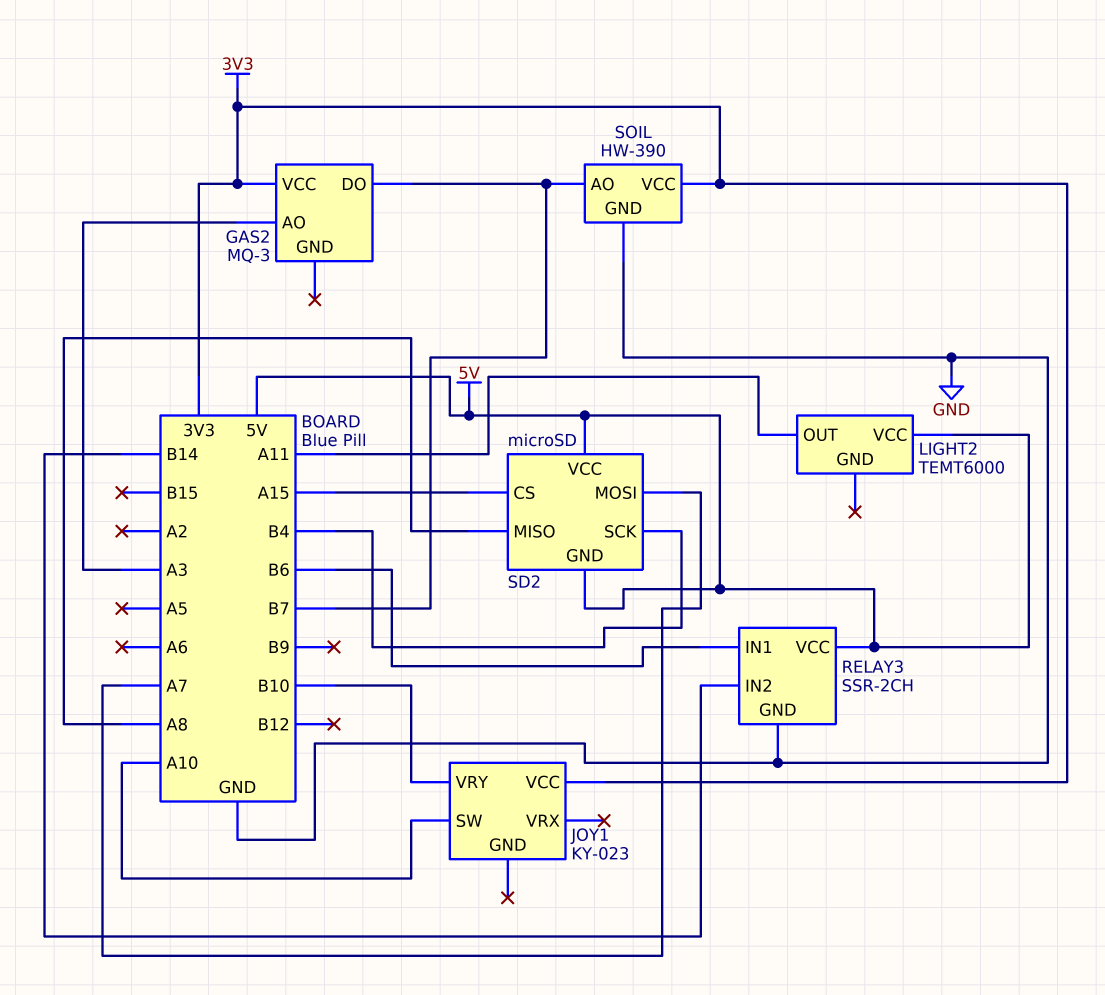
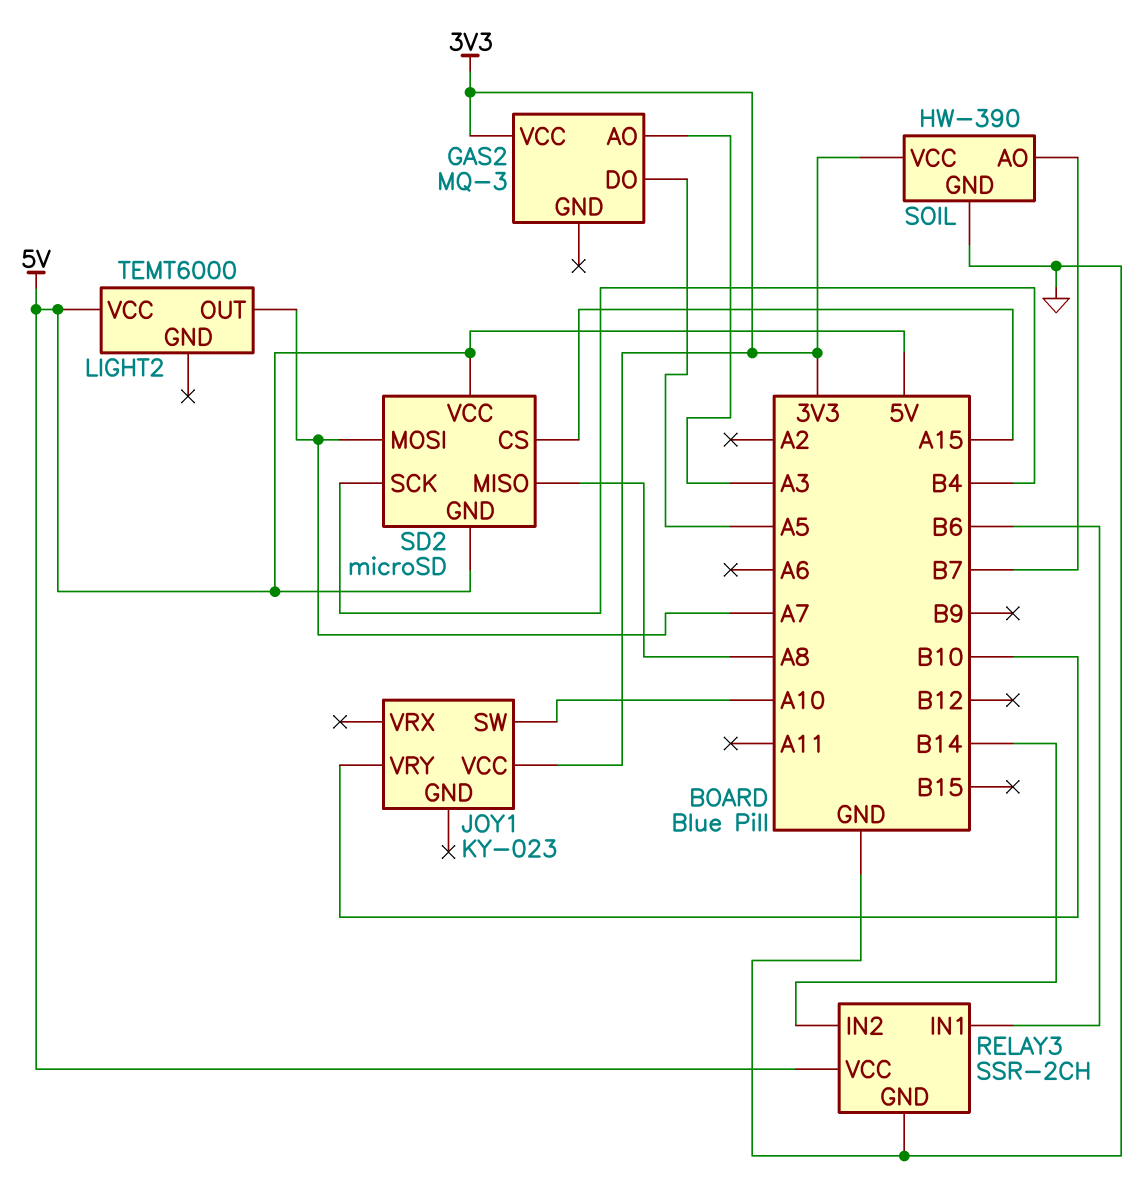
GAS2 pin DO: B7 -> A5
LIGHT2 pin OUT: A11 -> A7

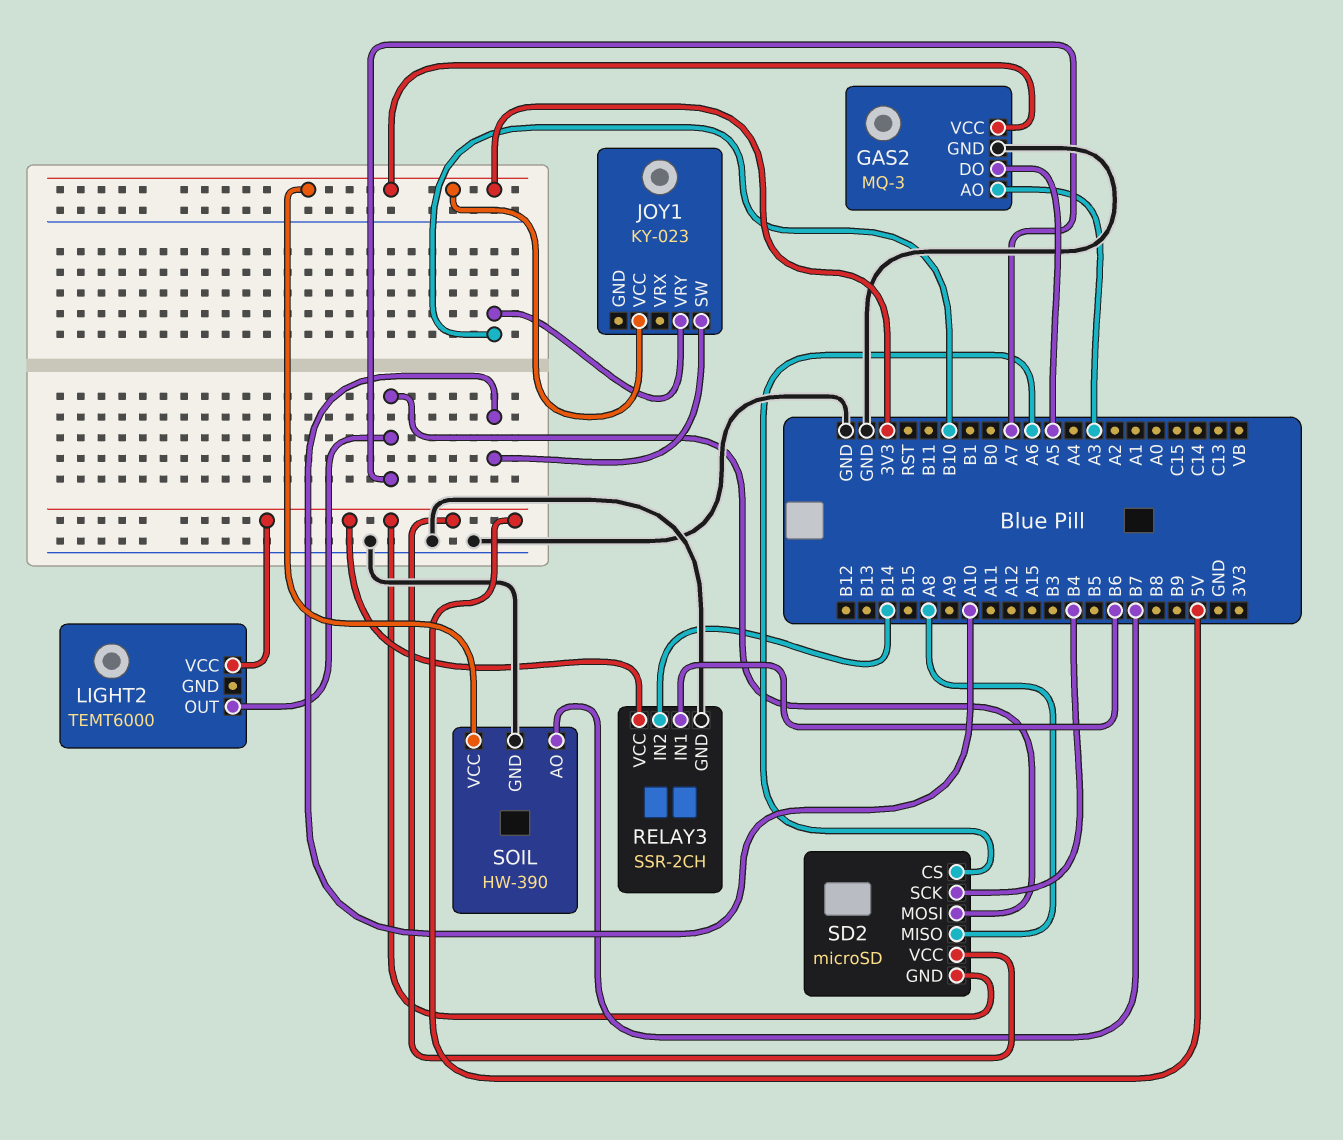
GAS2 pin GND: none -> GND
SD2 pin CS: A15 -> A6

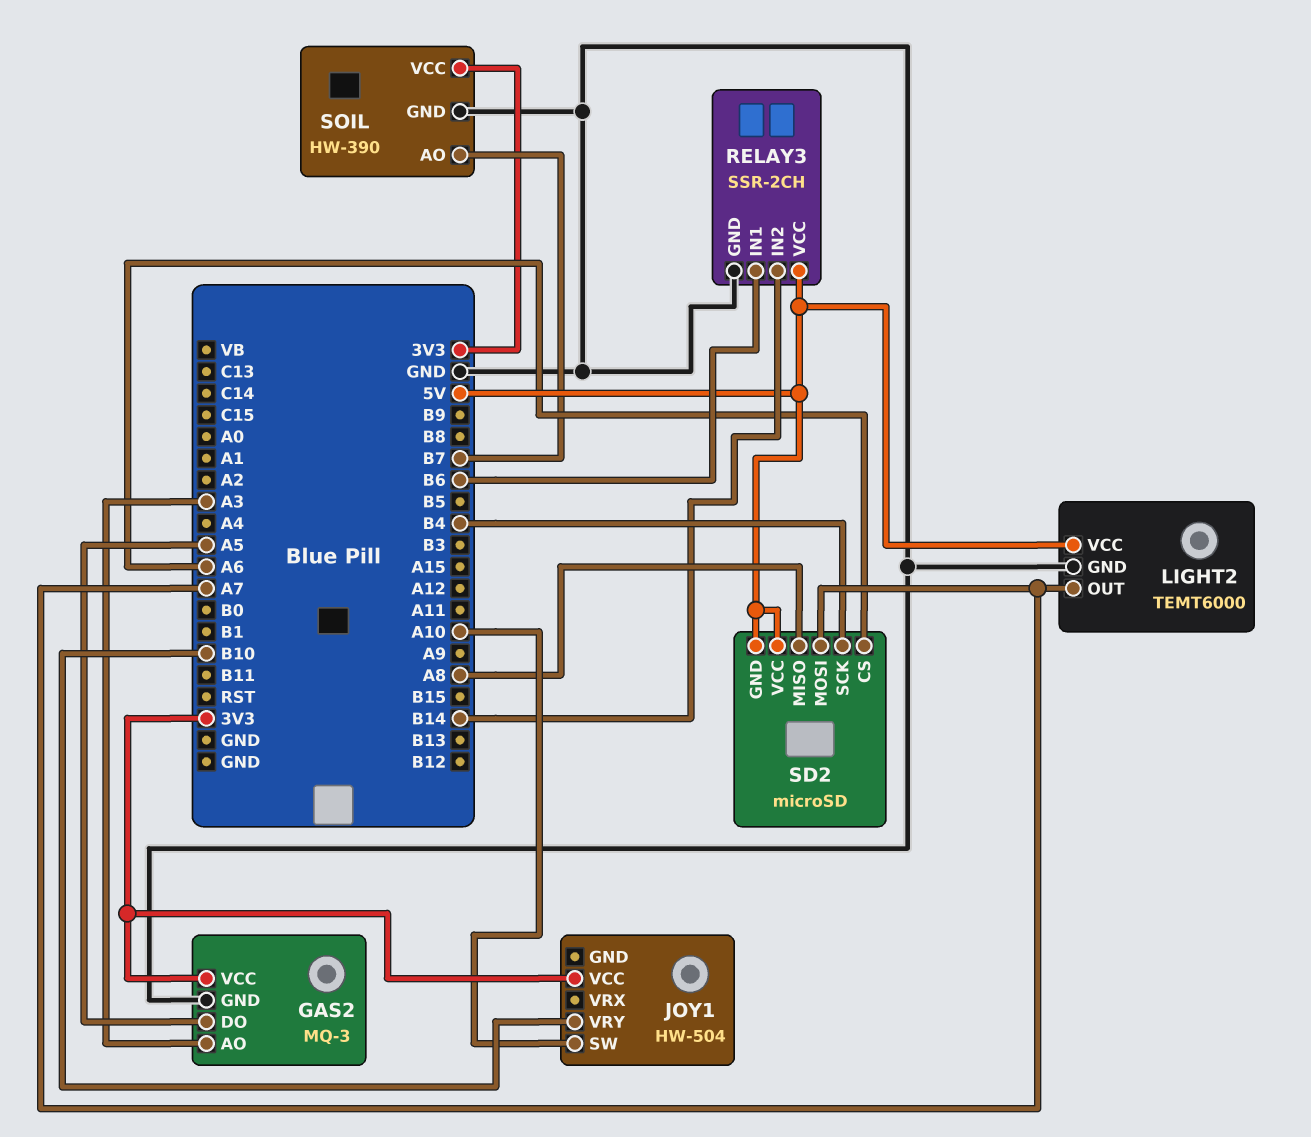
JOY1: KY-023 -> HW-504
LIGHT2 pin GND: none -> GND

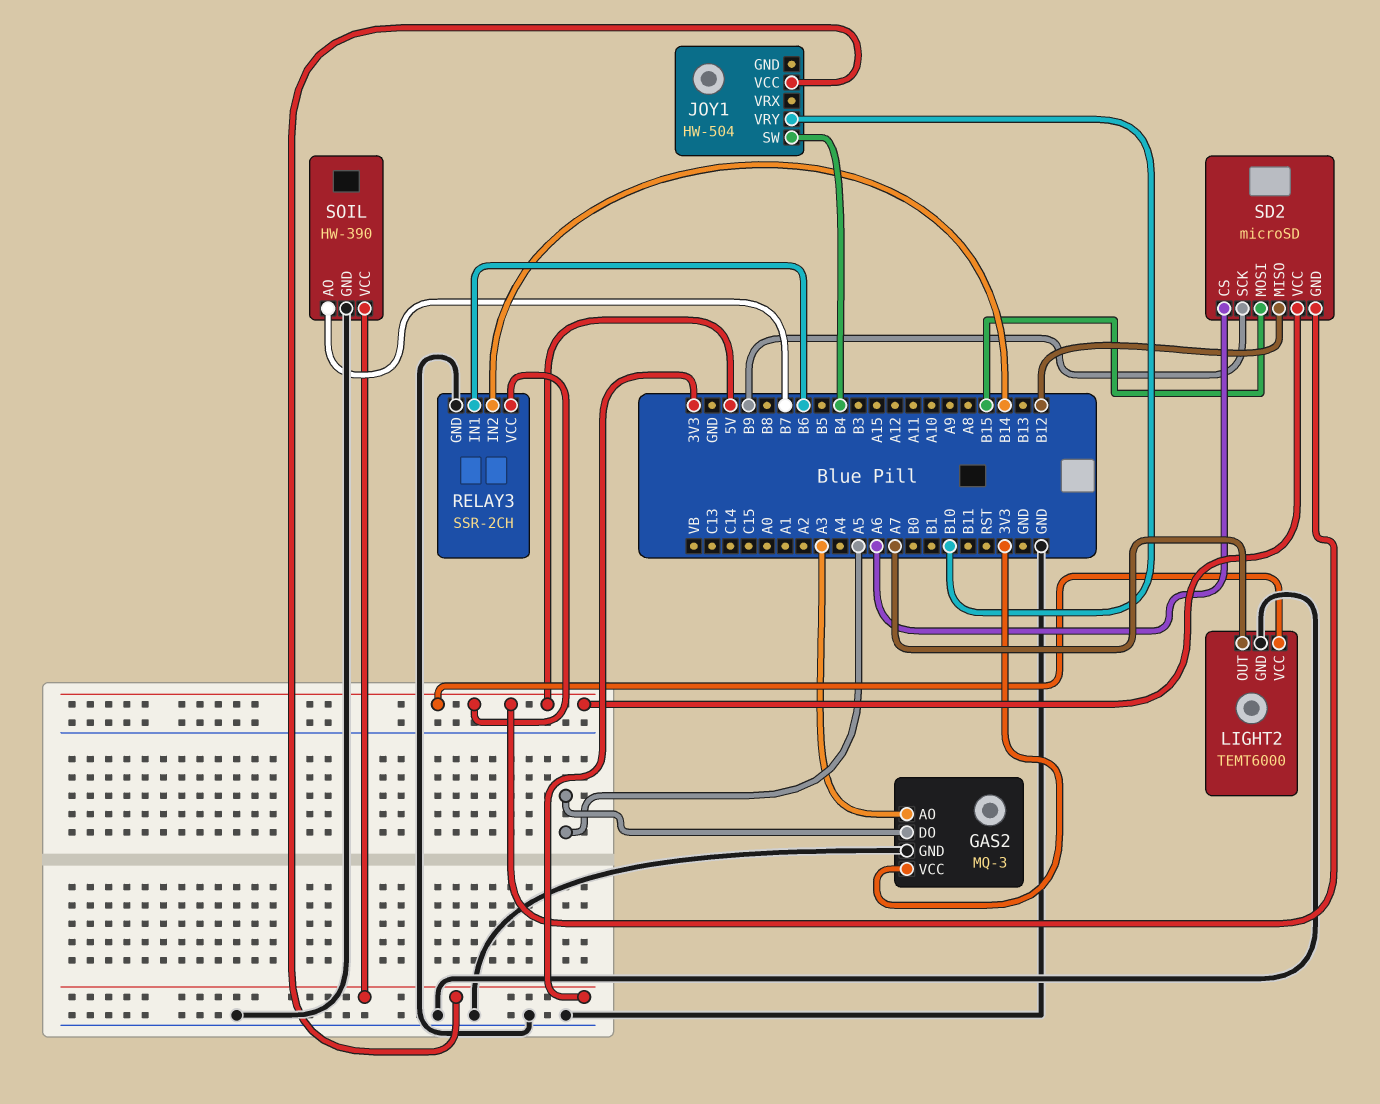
JOY1 pin SW: A10 -> B4
SD2 pin MISO: A8 -> B12
SD2 pin MOSI: A7 -> B15
SD2 pin SCK: B4 -> B9

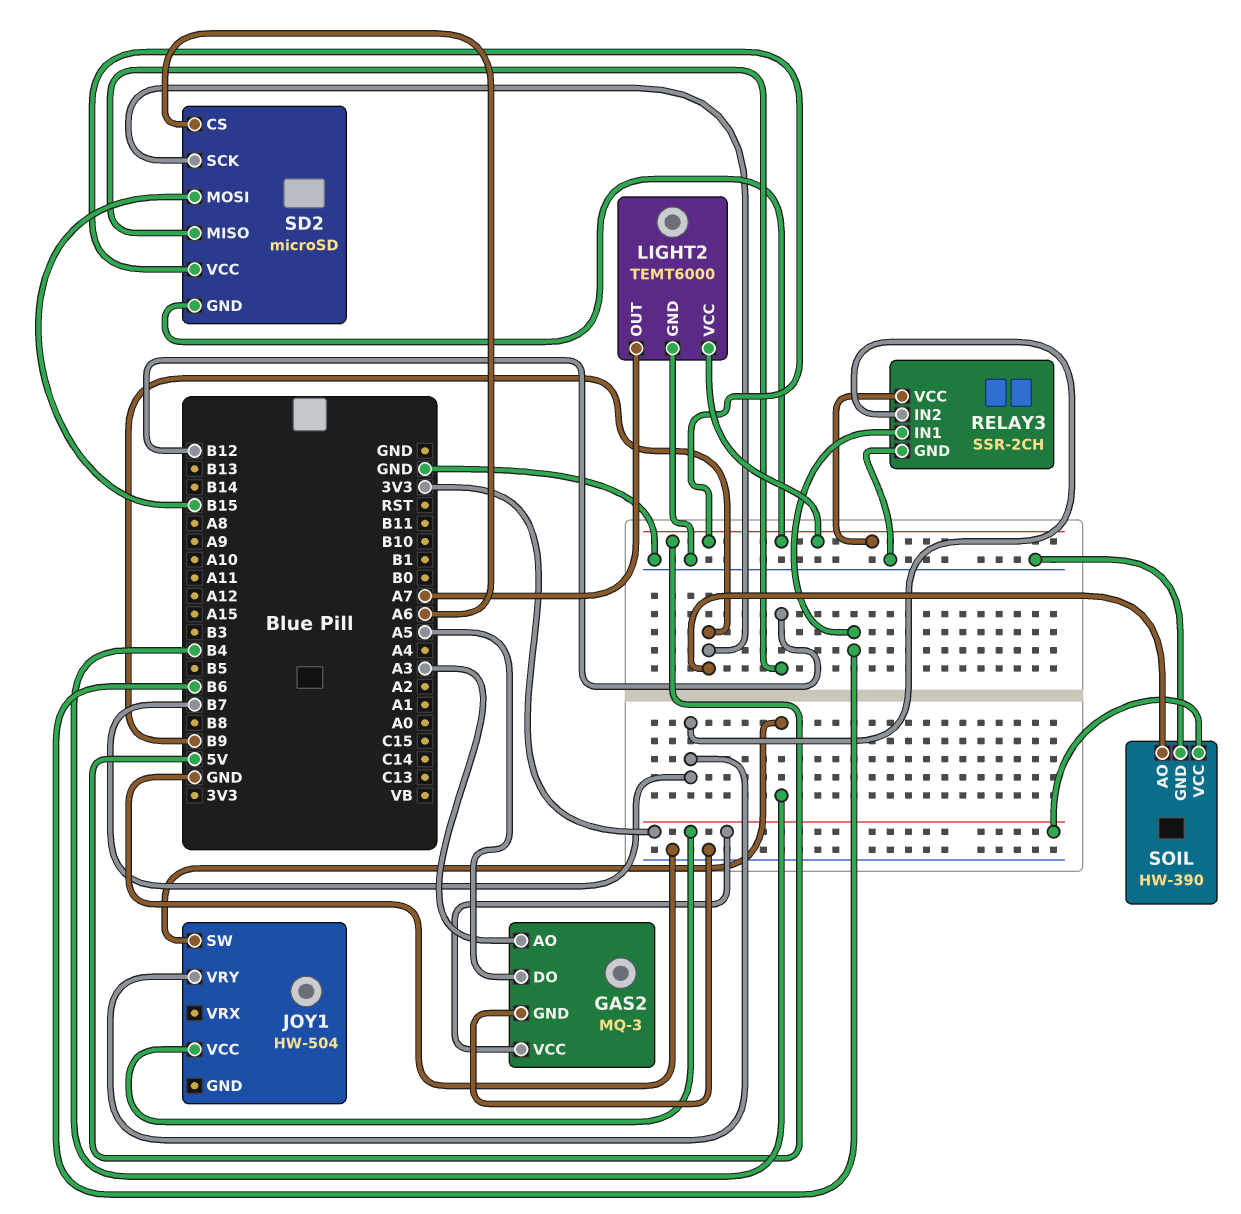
JOY1 pin VRY: B10 -> B7
RELAY3 pin IN2: B14 -> B7
SOIL pin AO: B7 -> B9

